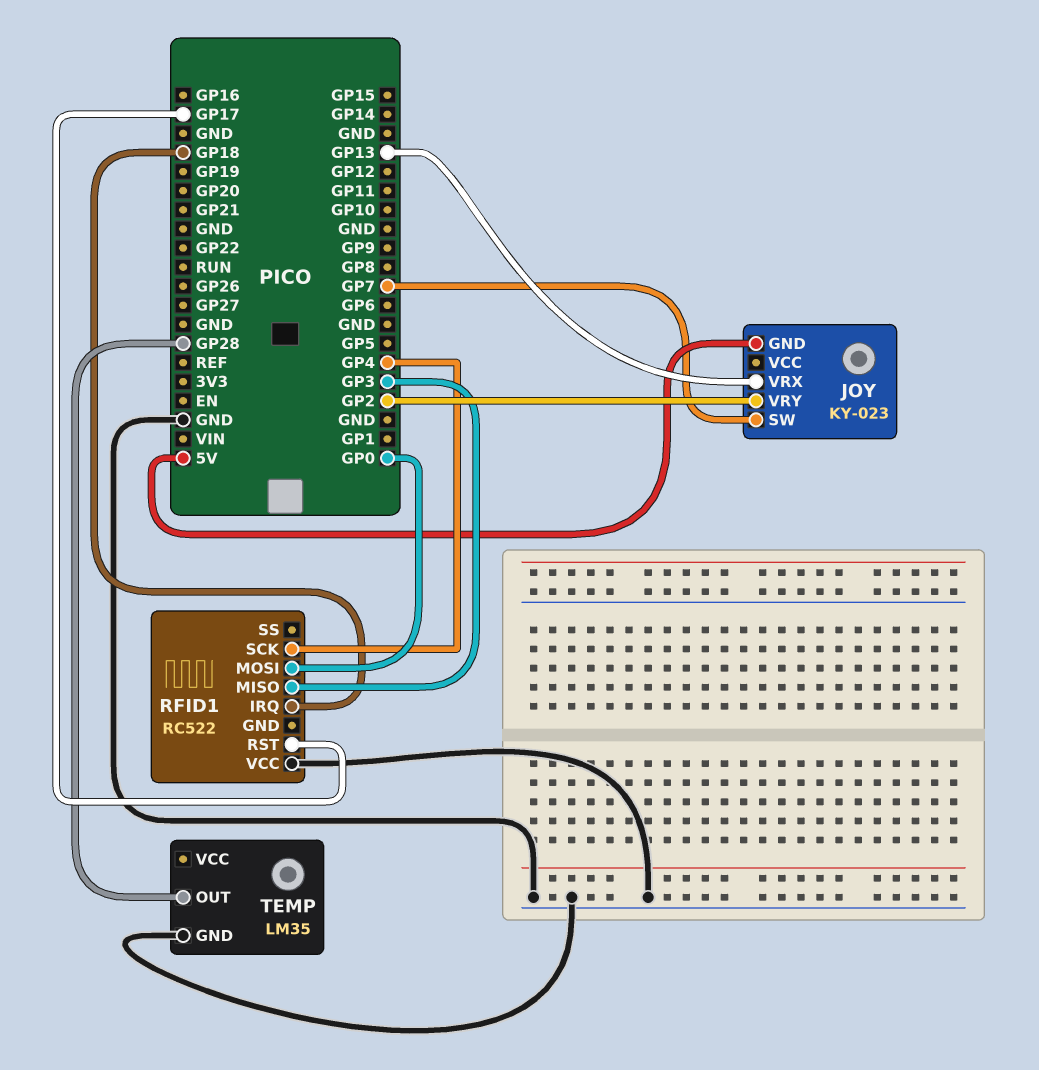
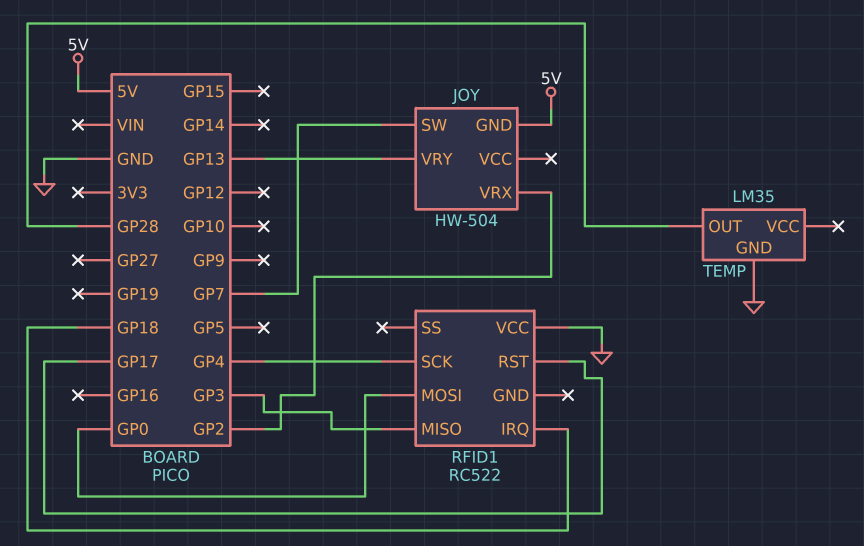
JOY: KY-023 -> HW-504
JOY pin VRX: GP13 -> GP2
JOY pin VRY: GP2 -> GP13

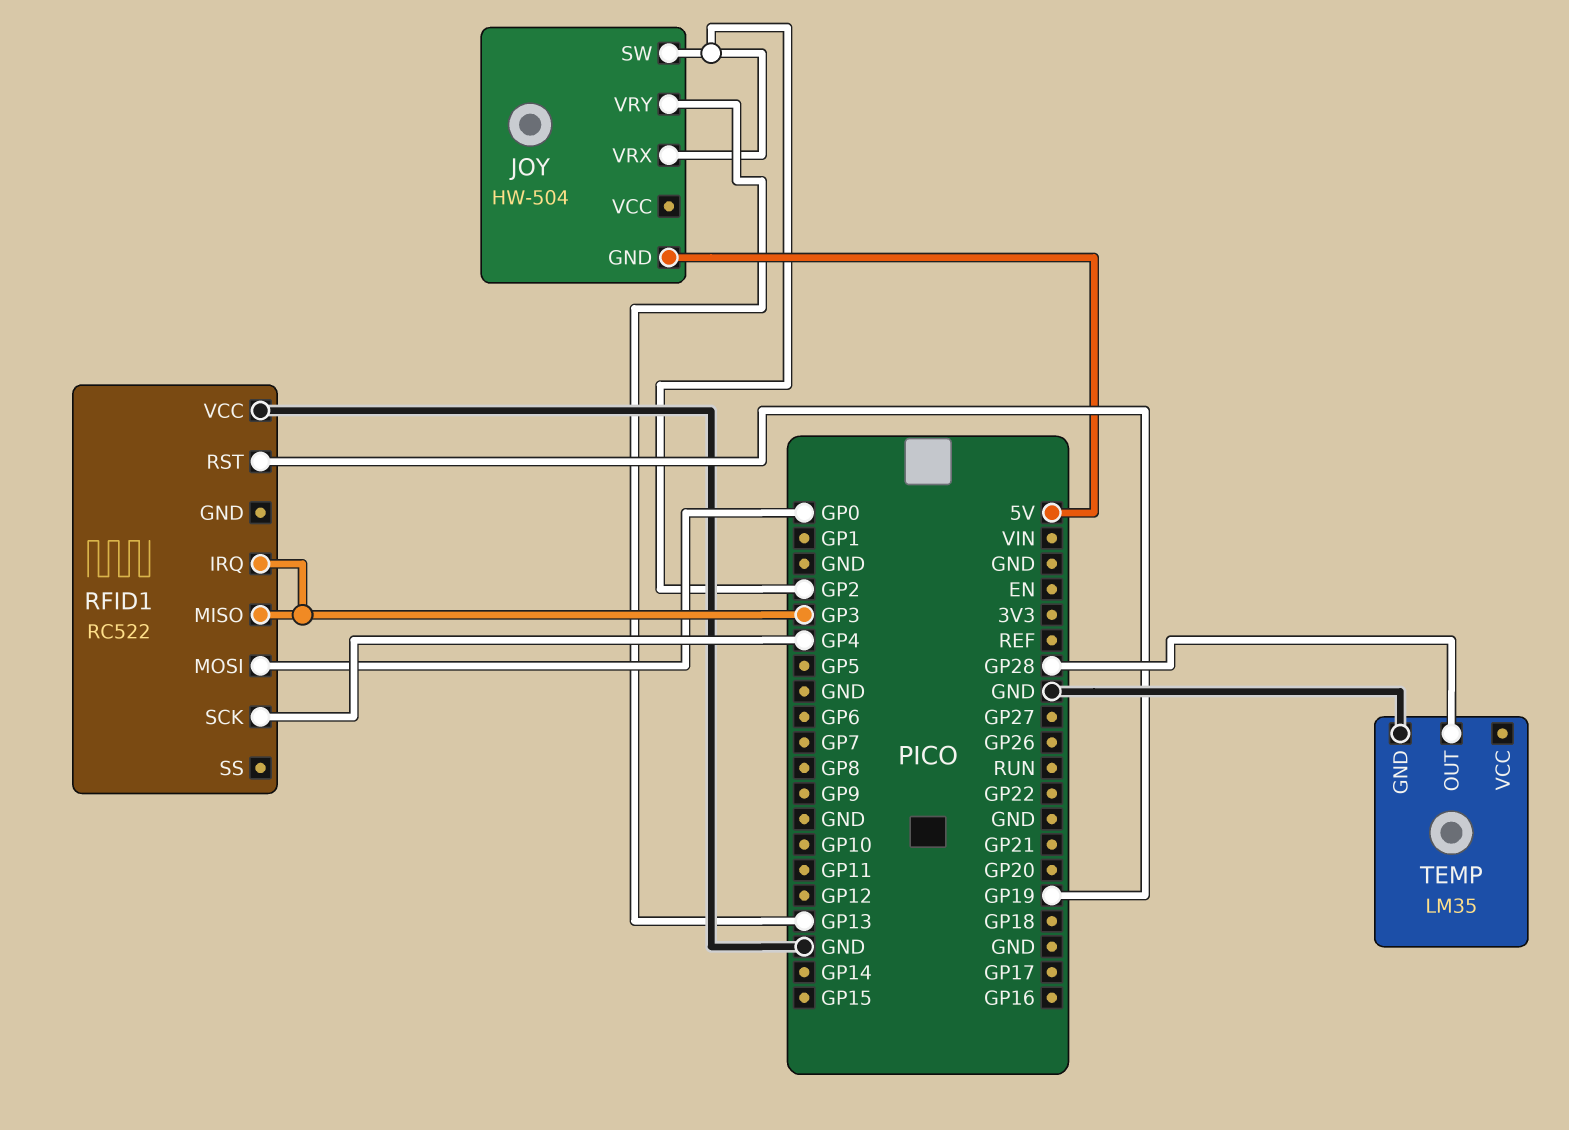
JOY pin SW: GP7 -> GP2
RFID1 pin IRQ: GP18 -> GP3
RFID1 pin RST: GP17 -> GP19

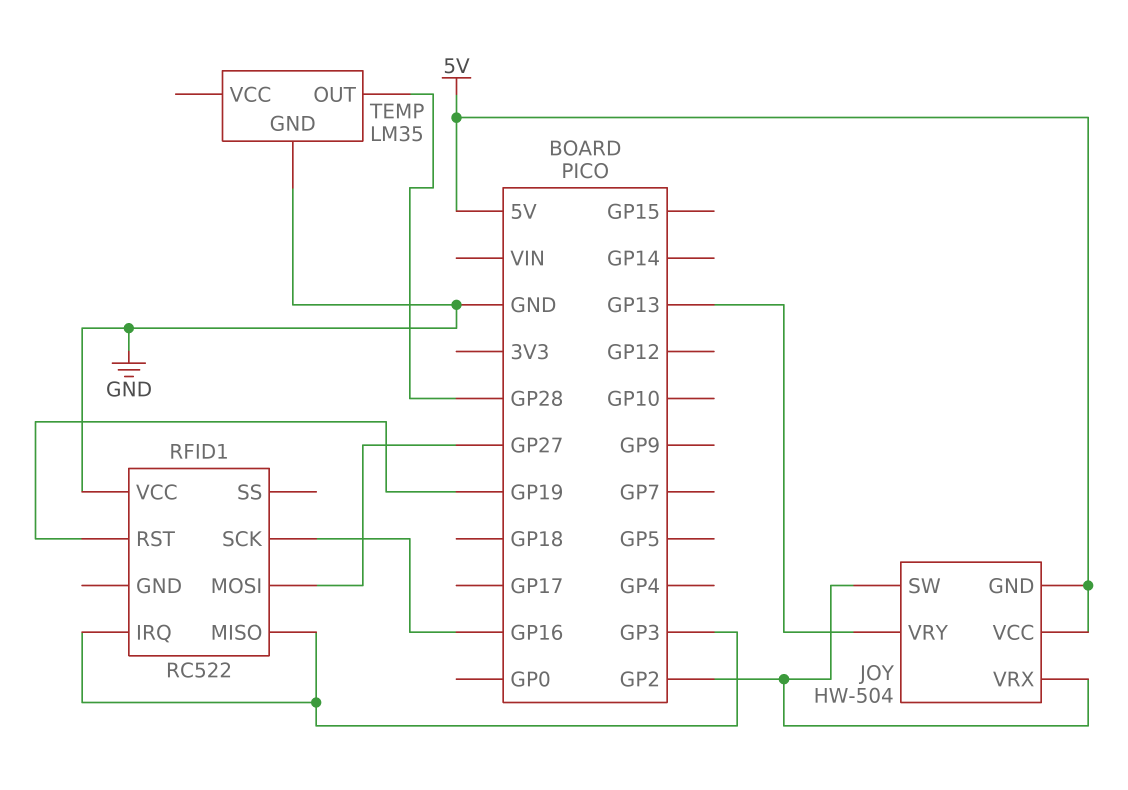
JOY pin VCC: none -> 5V
RFID1 pin MOSI: GP0 -> GP27
RFID1 pin SCK: GP4 -> GP16

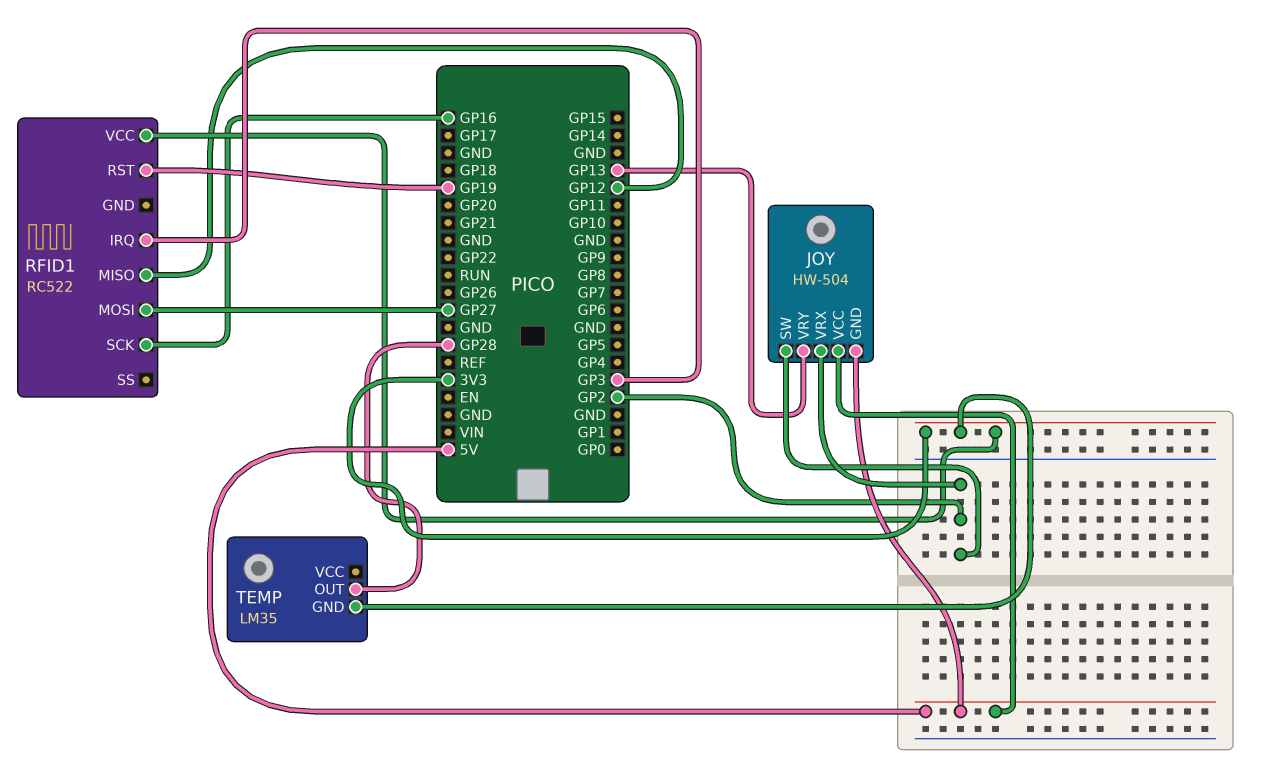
RFID1 pin MISO: GP3 -> GP12
RFID1 pin VCC: GND -> 3V3
TEMP pin GND: GND -> 3V3

